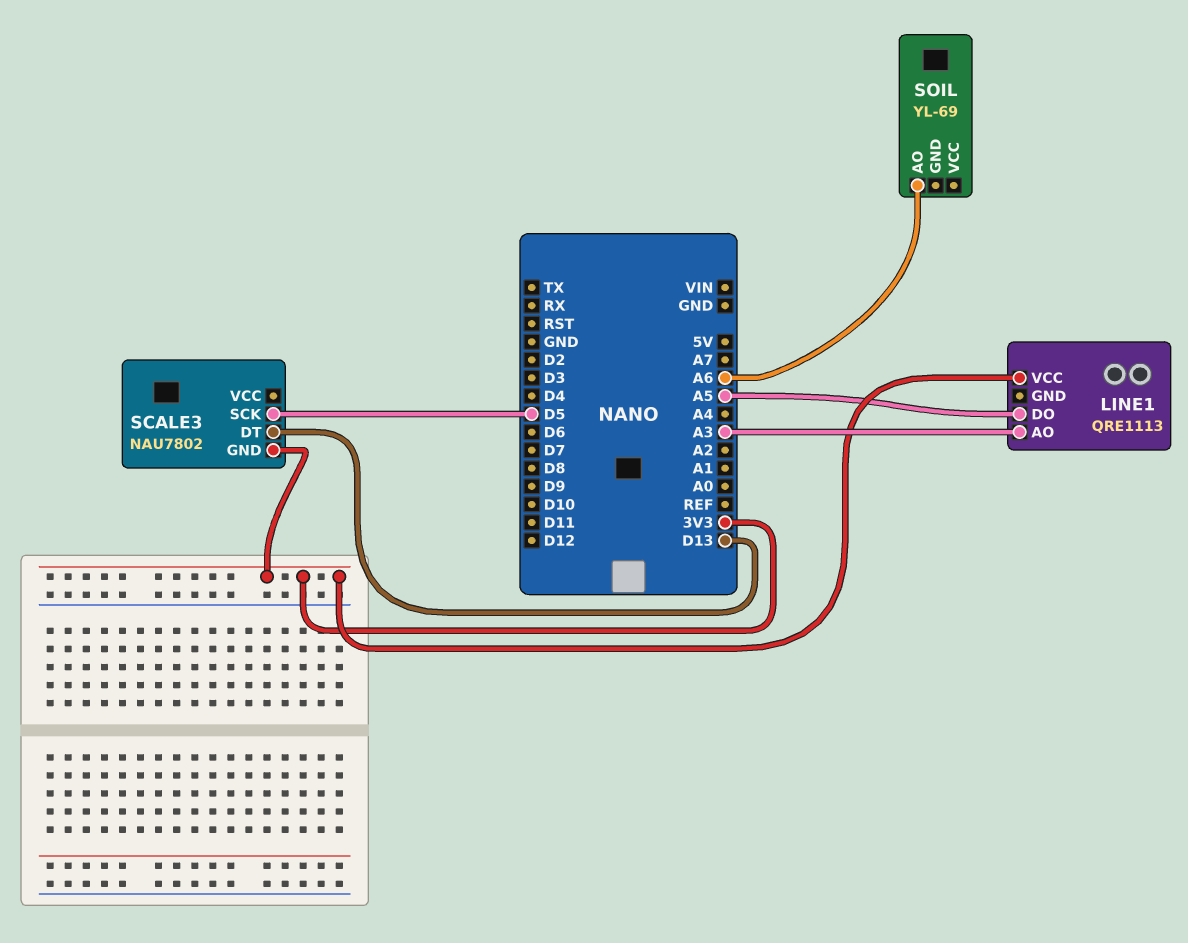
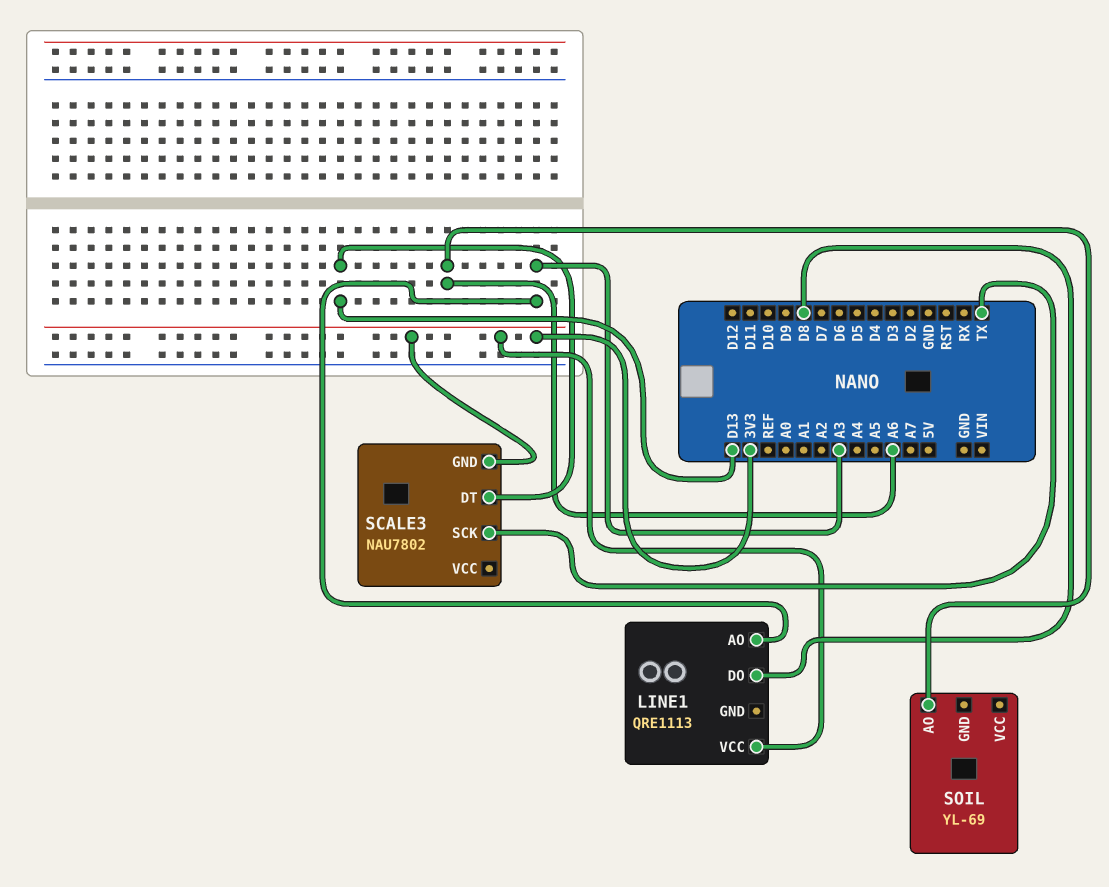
LINE1 pin DO: A5 -> D8
SCALE3 pin SCK: D5 -> TX

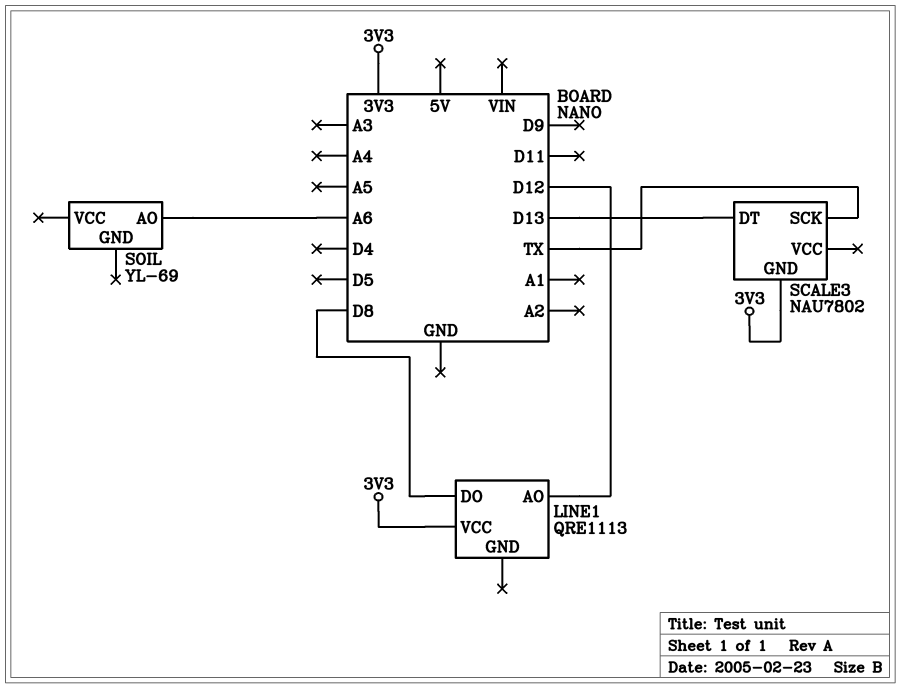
LINE1 pin AO: A3 -> D12

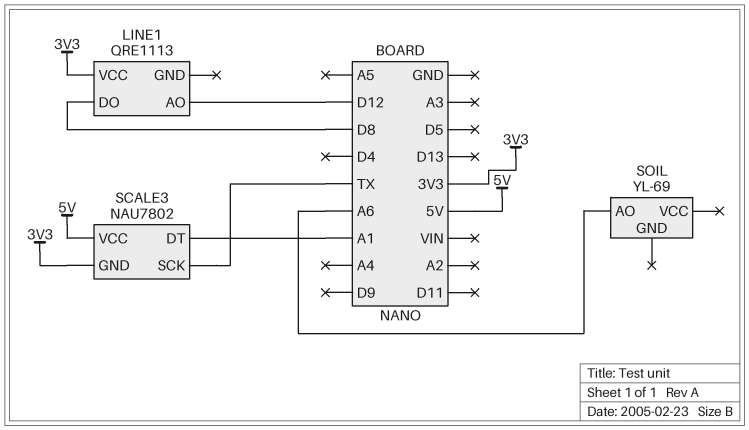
SCALE3 pin DT: D13 -> A1
SCALE3 pin VCC: none -> 5V

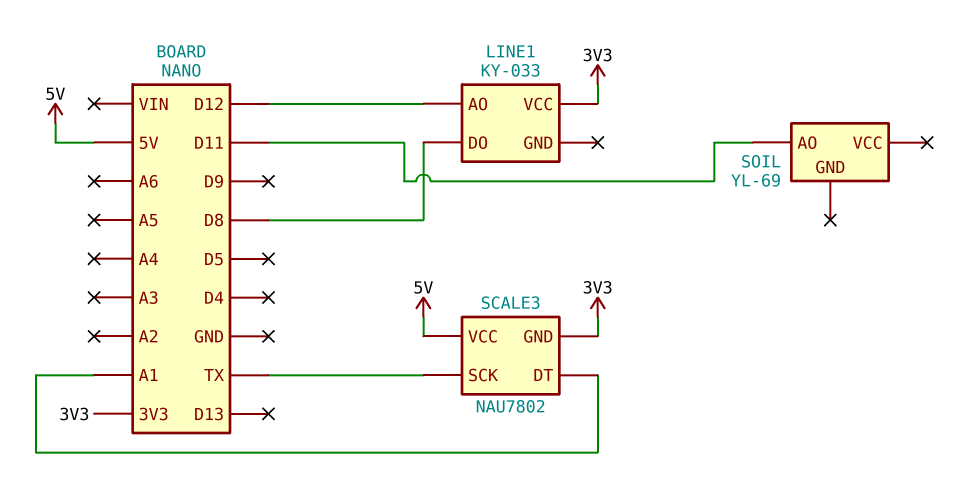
LINE1: QRE1113 -> KY-033
SOIL pin AO: A6 -> D11

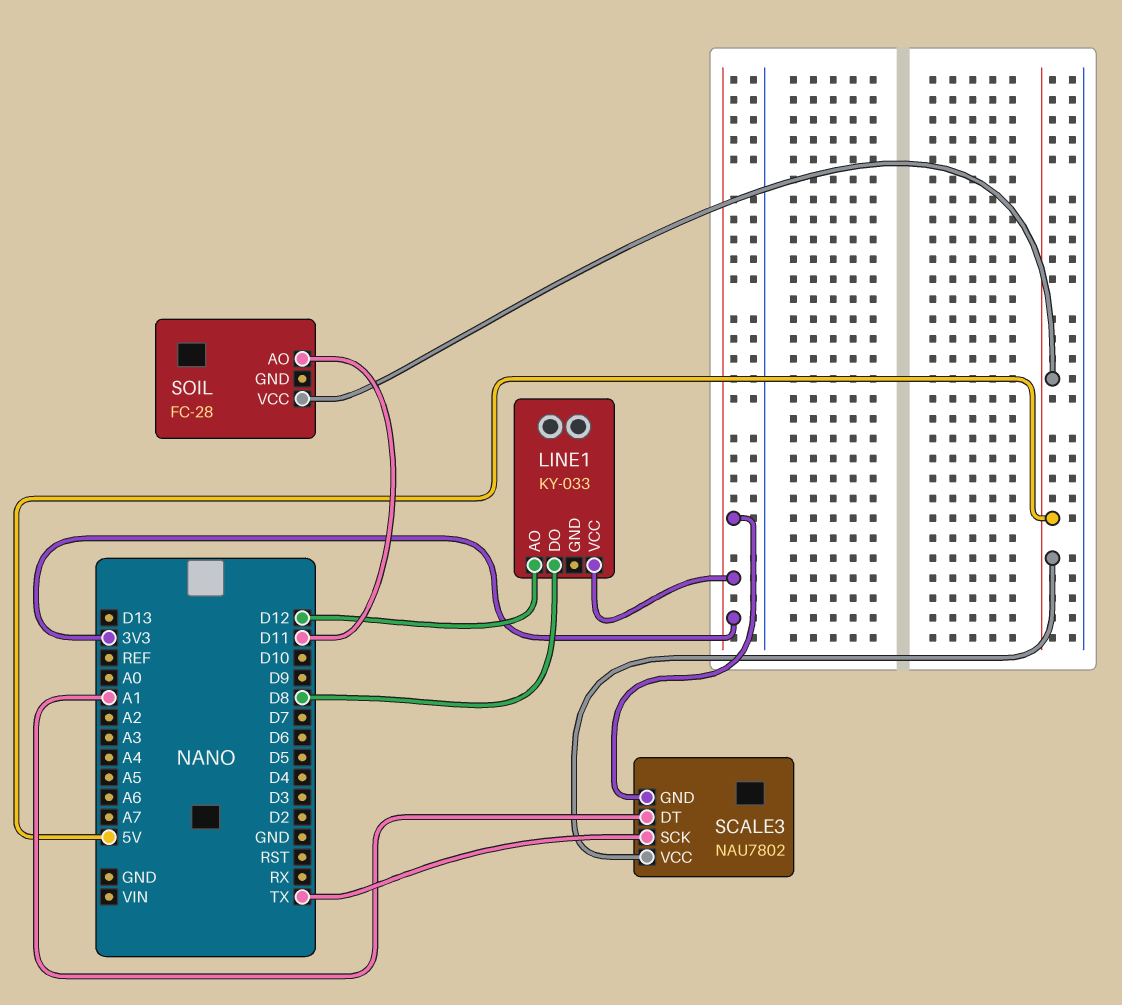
SOIL: YL-69 -> FC-28
SOIL pin VCC: none -> 5V

